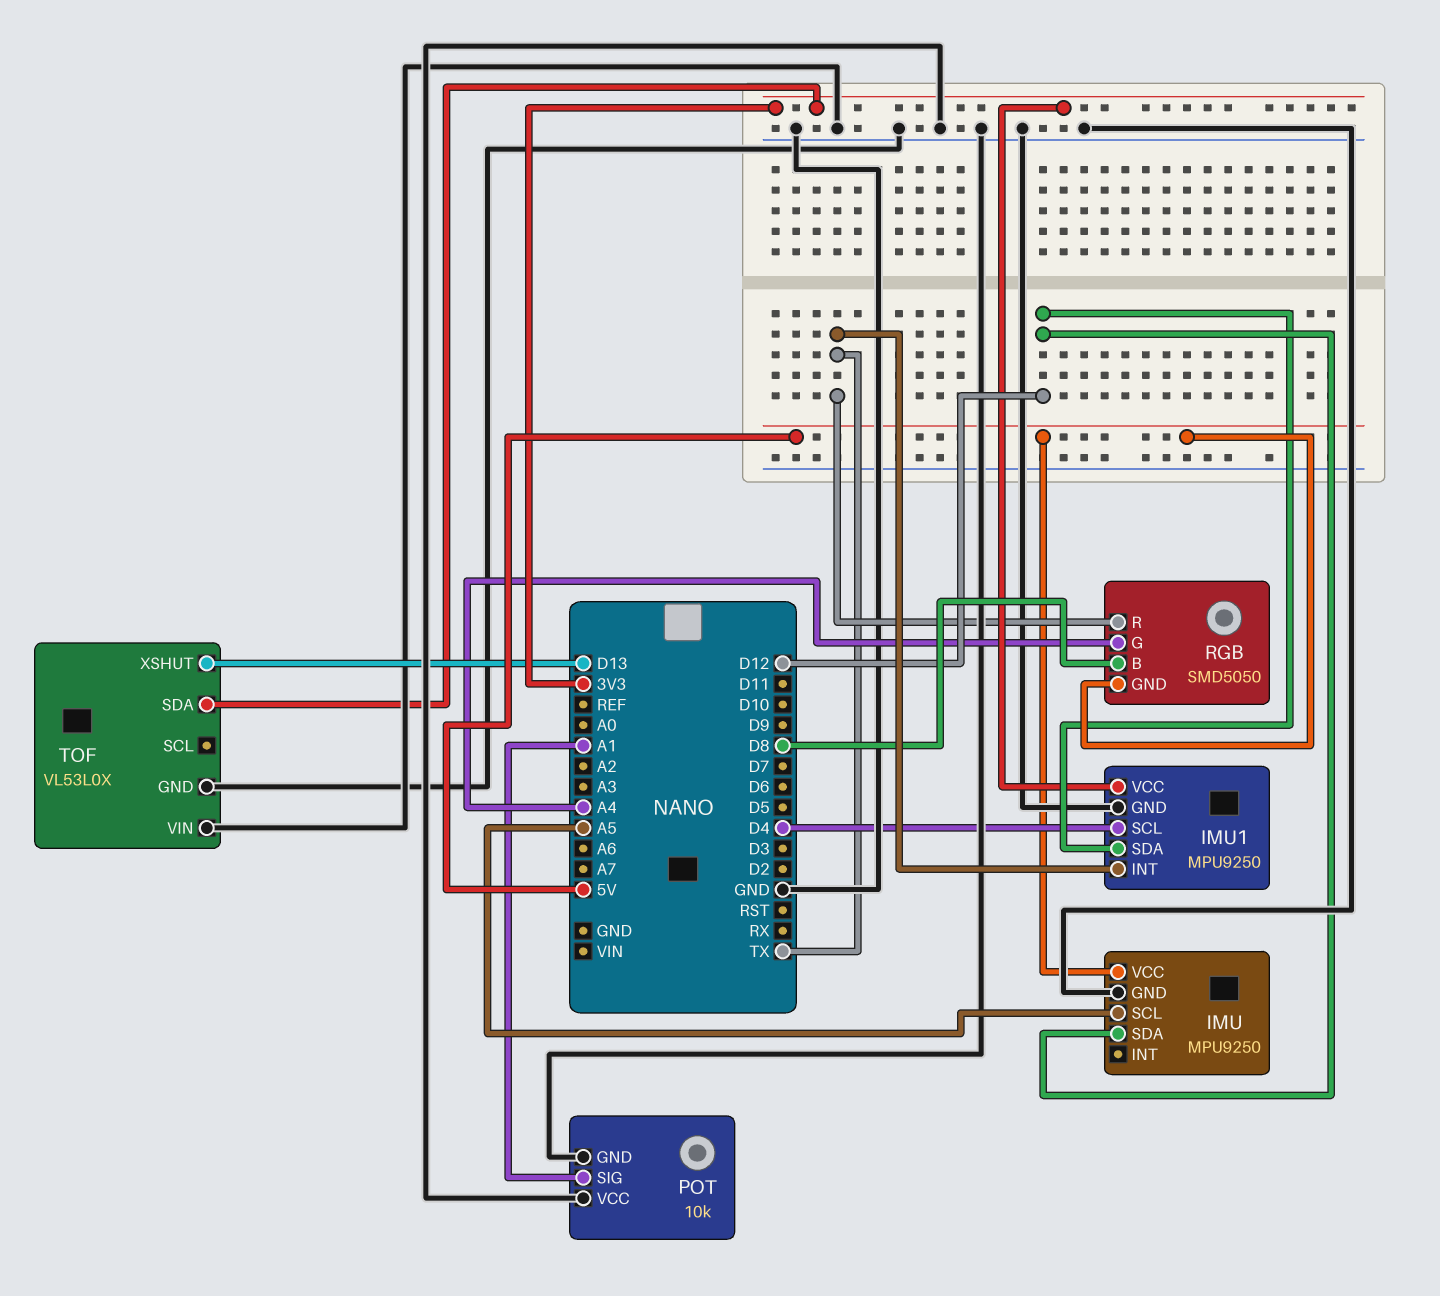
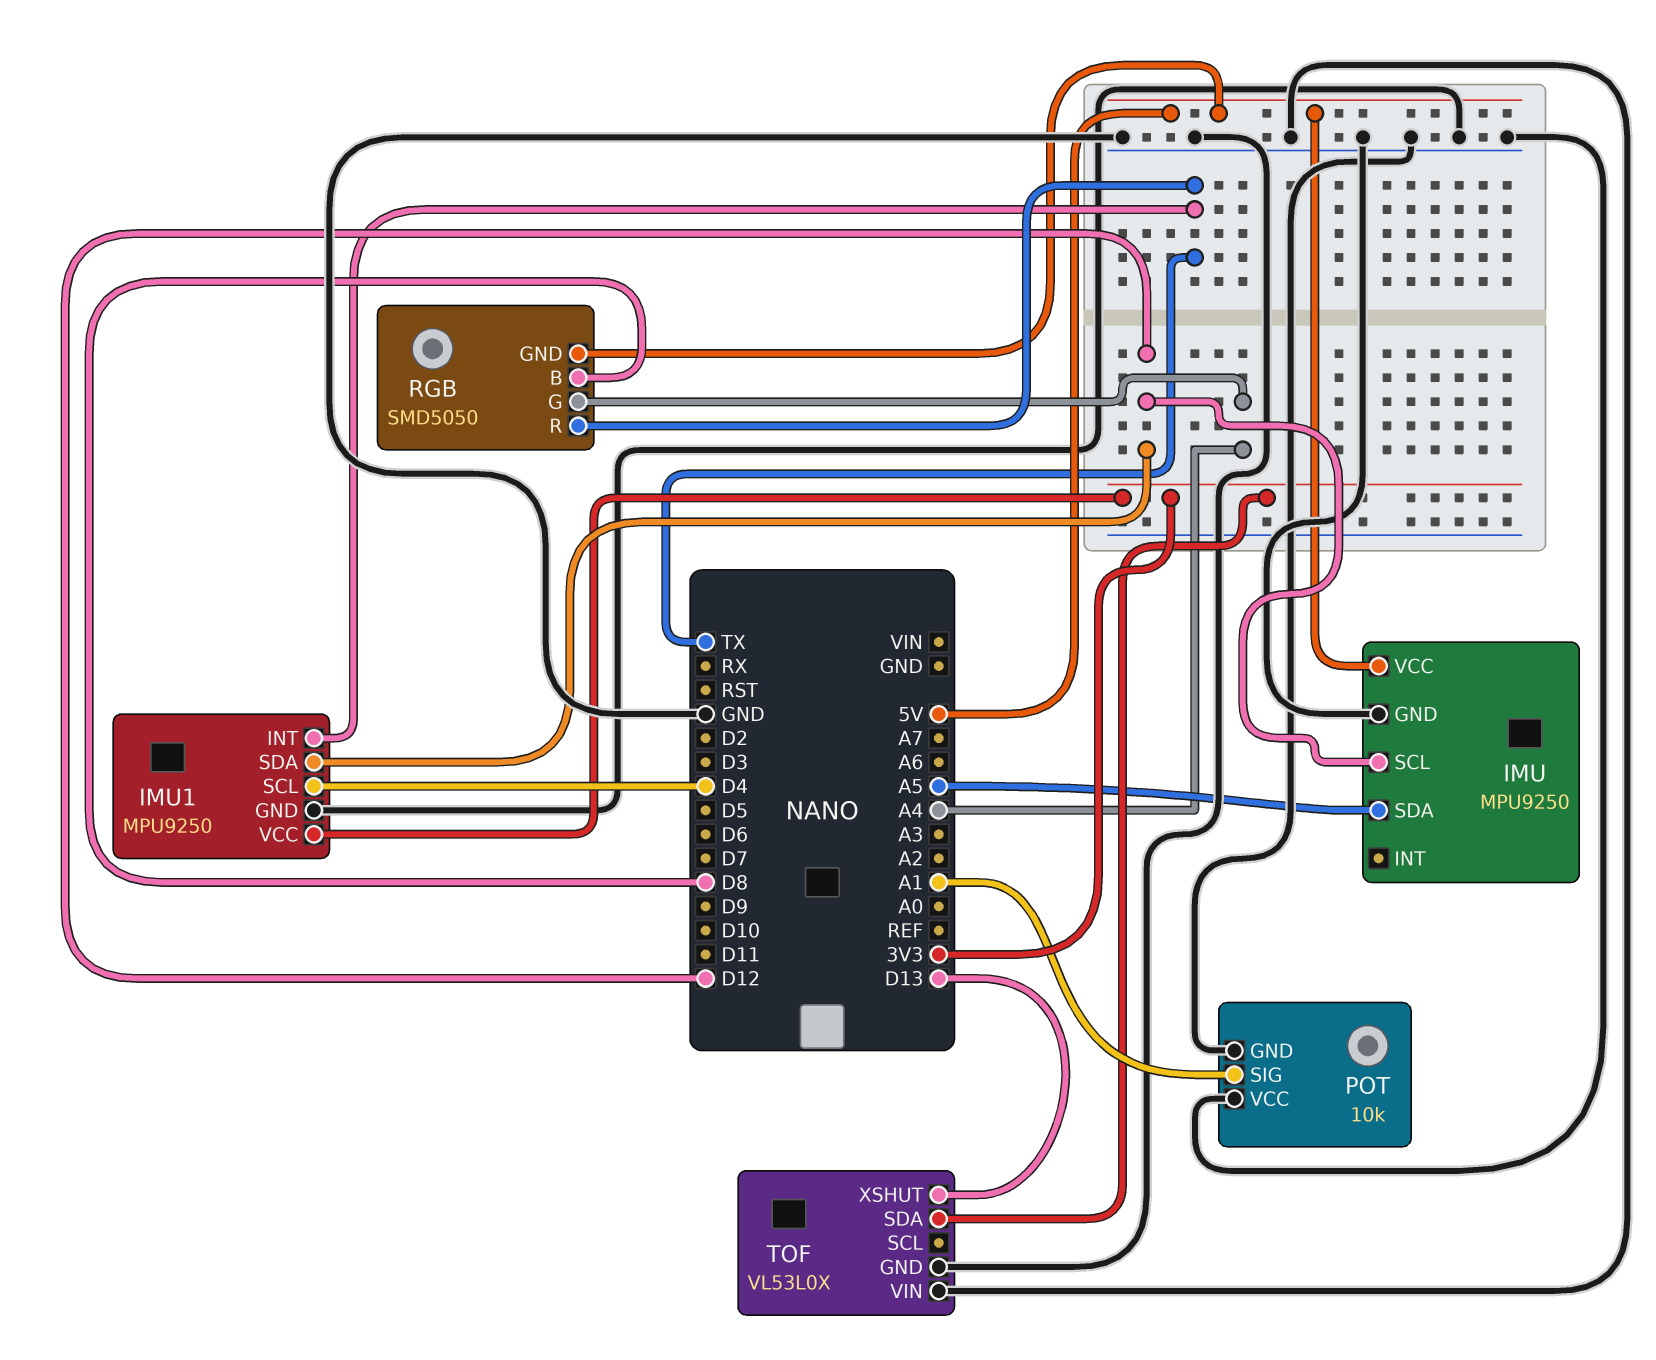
IMU pin SCL: A5 -> D12
IMU pin SDA: D12 -> A5

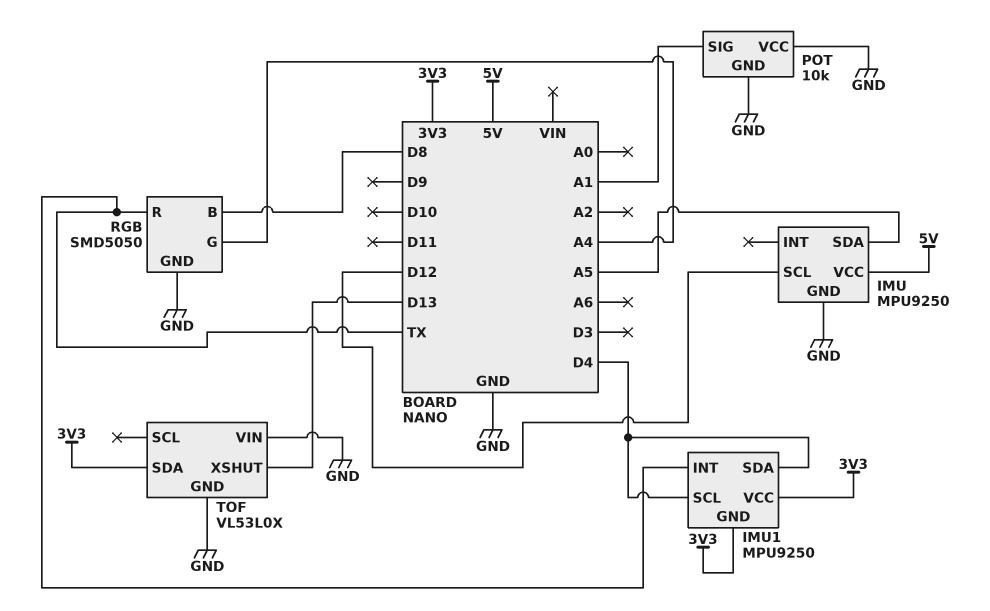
IMU1 pin GND: GND -> 3V3
IMU1 pin SDA: D12 -> D4
RGB pin GND: 5V -> GND

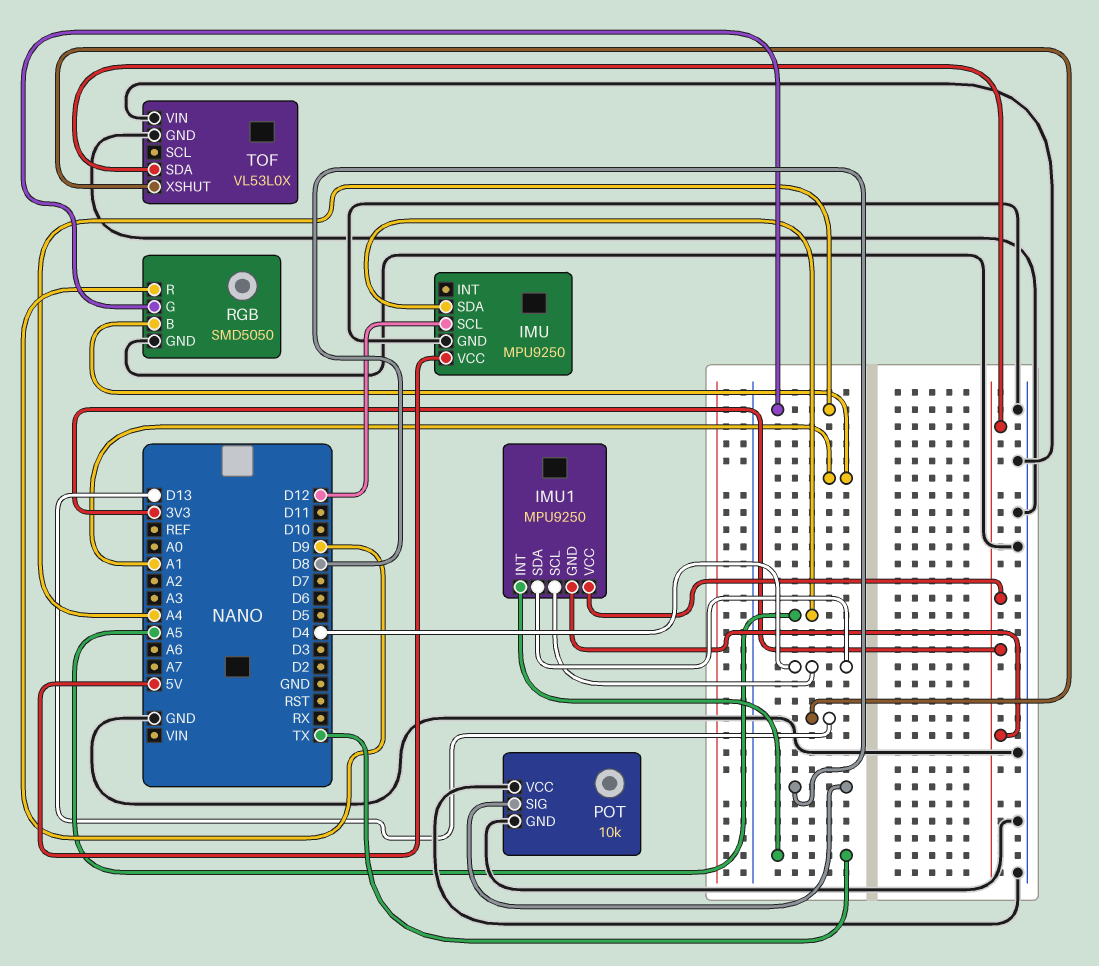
POT pin SIG: A1 -> D8
RGB pin B: D8 -> A1
RGB pin R: TX -> D9

